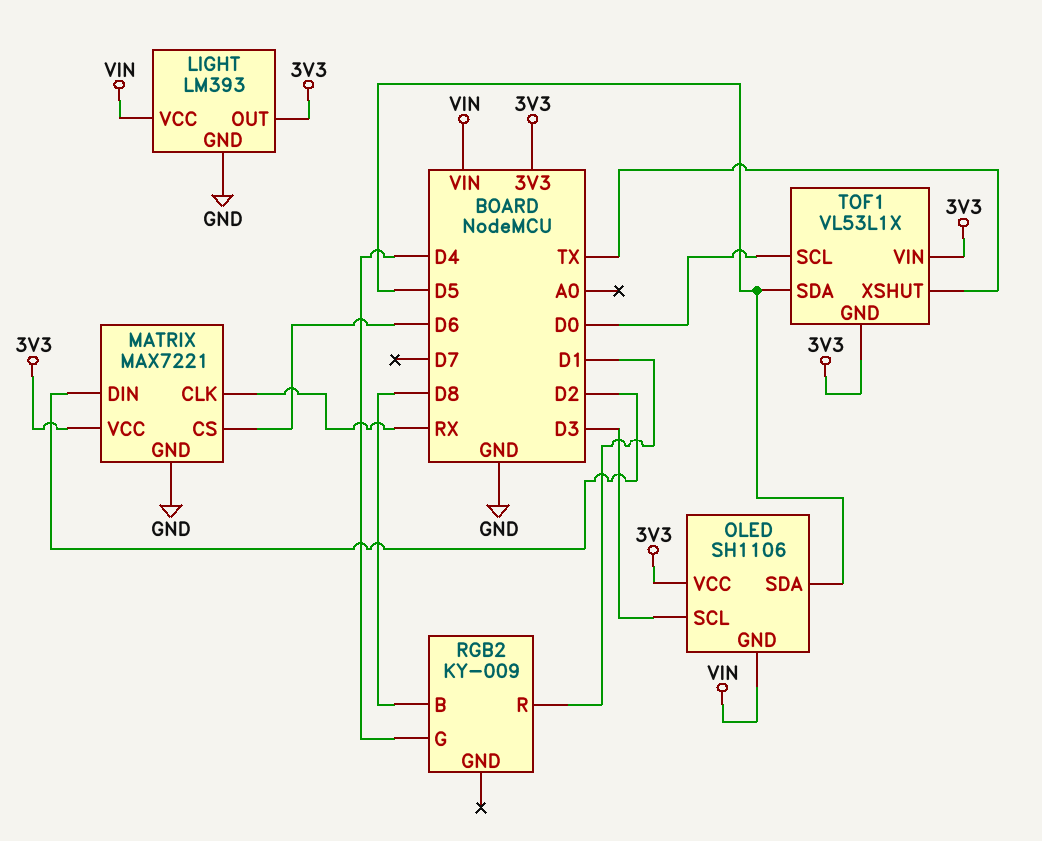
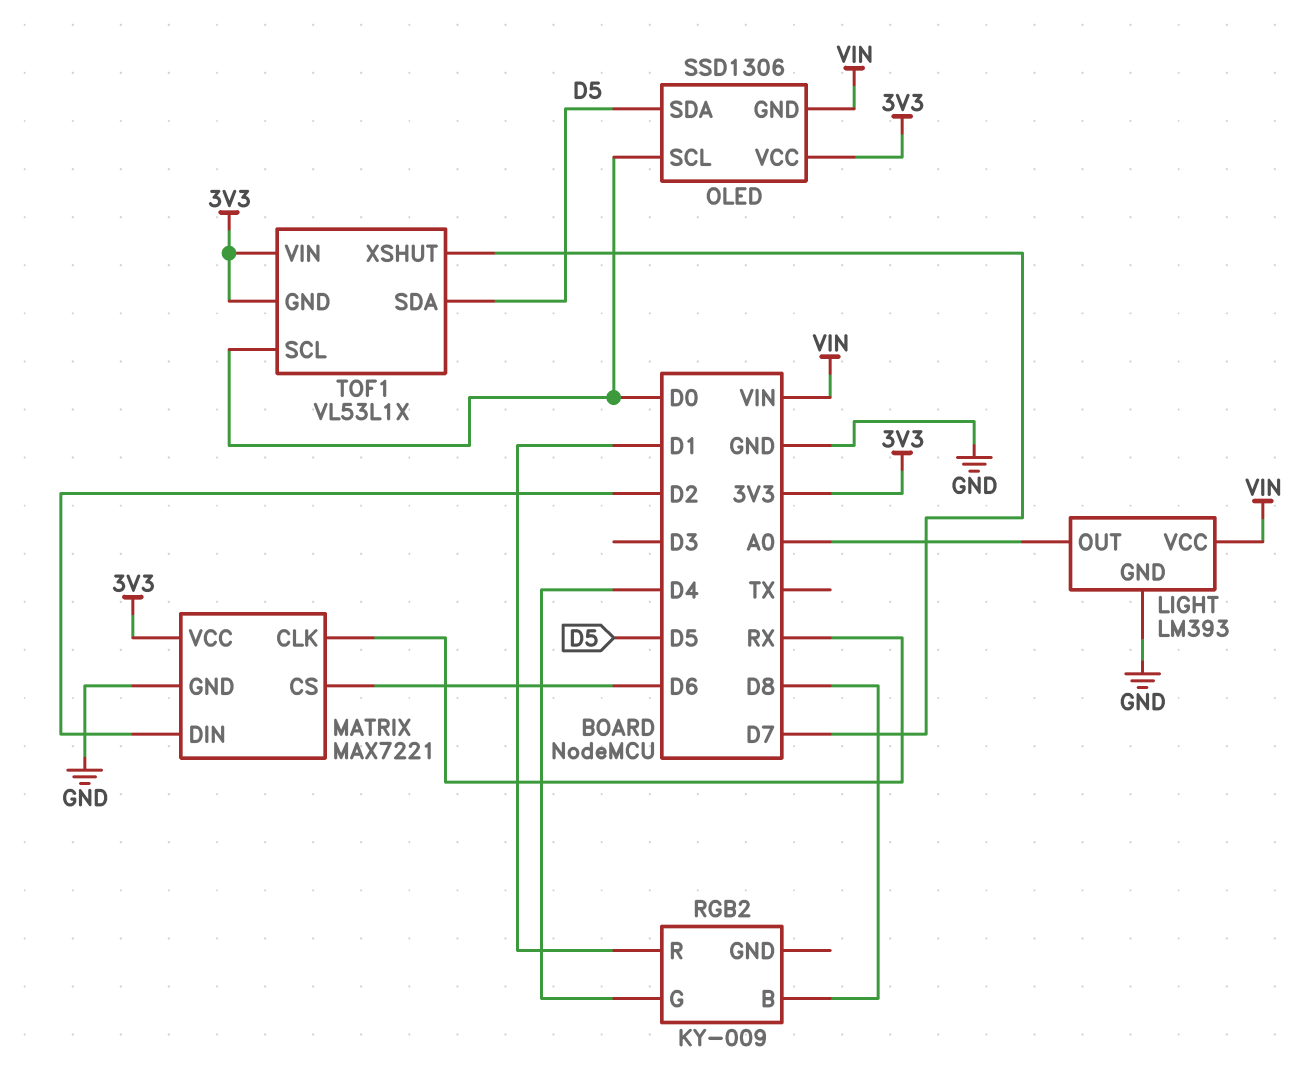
LIGHT pin OUT: 3V3 -> A0
OLED: SH1106 -> SSD1306
OLED pin SCL: D3 -> D0
TOF1 pin XSHUT: TX -> D7

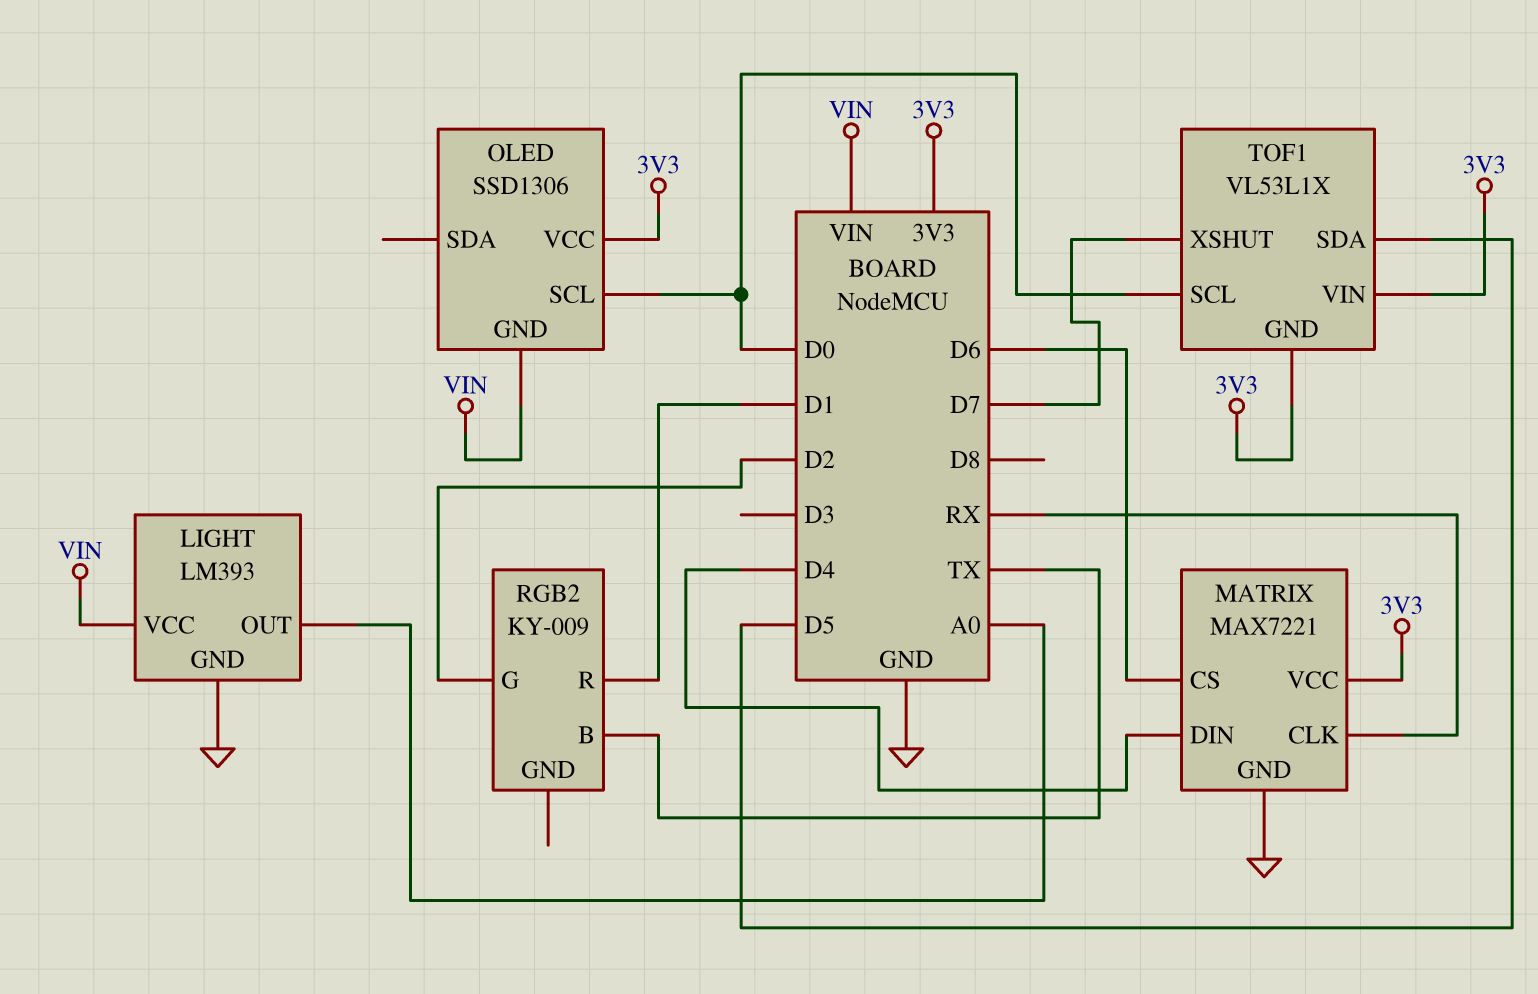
MATRIX pin DIN: D2 -> D4
OLED pin SDA: D5 -> none
RGB2 pin B: D8 -> TX
RGB2 pin G: D4 -> D2

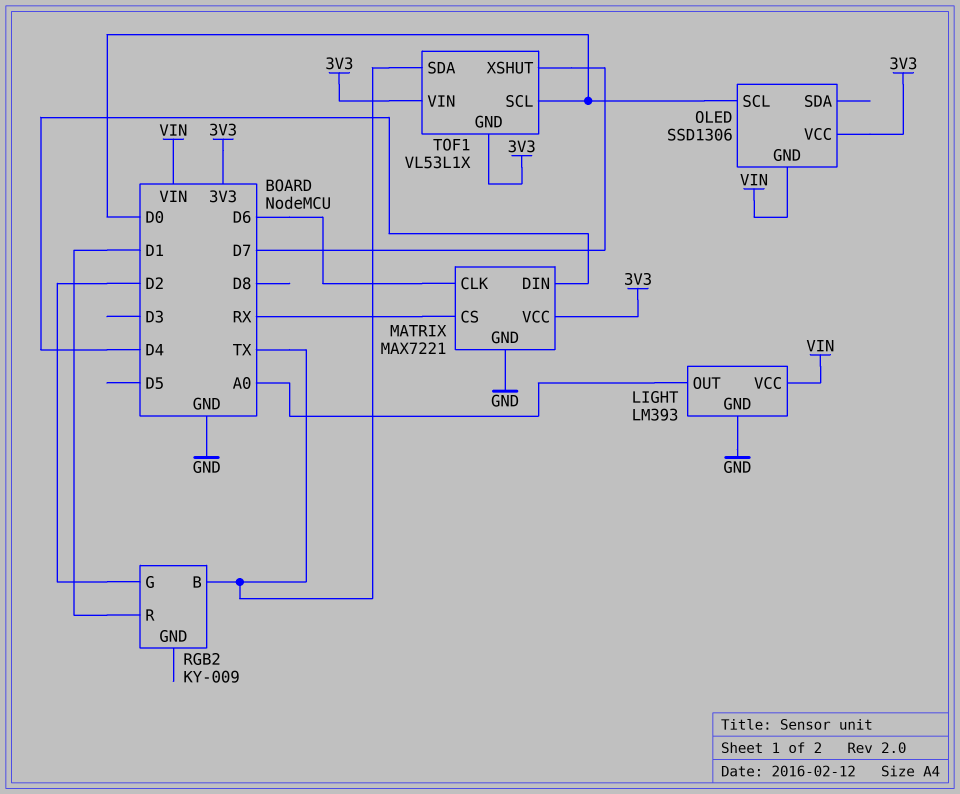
MATRIX pin CLK: RX -> D6
MATRIX pin CS: D6 -> RX
TOF1 pin SDA: D5 -> TX

